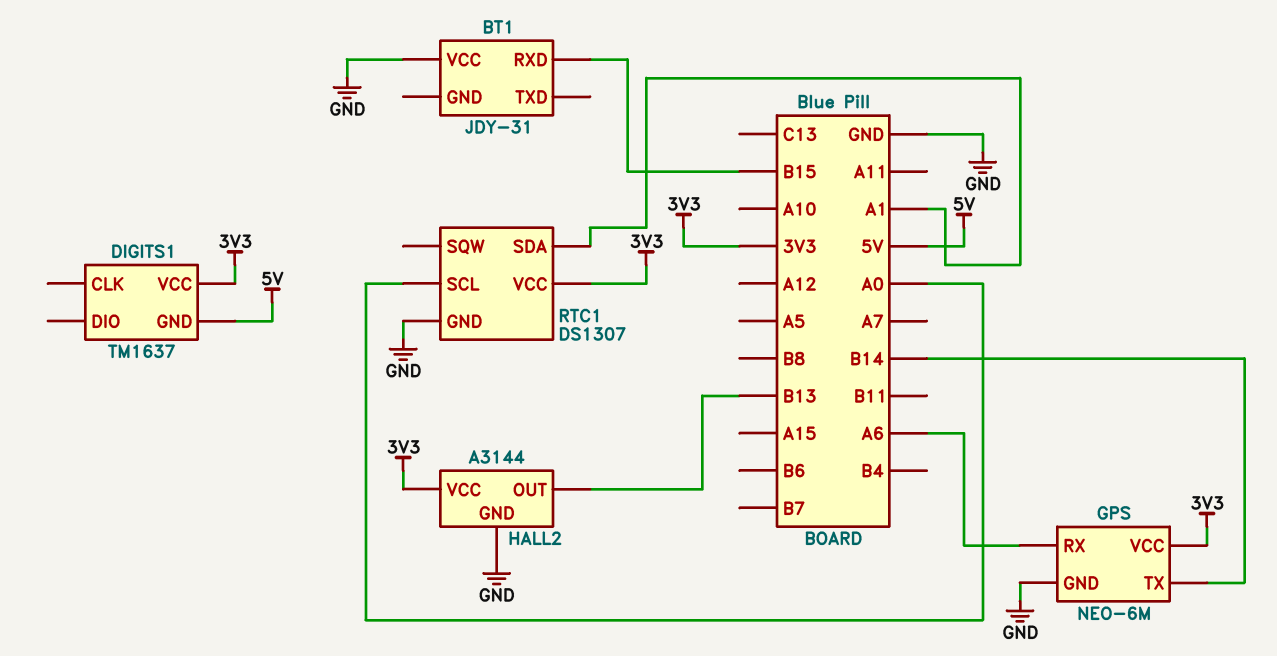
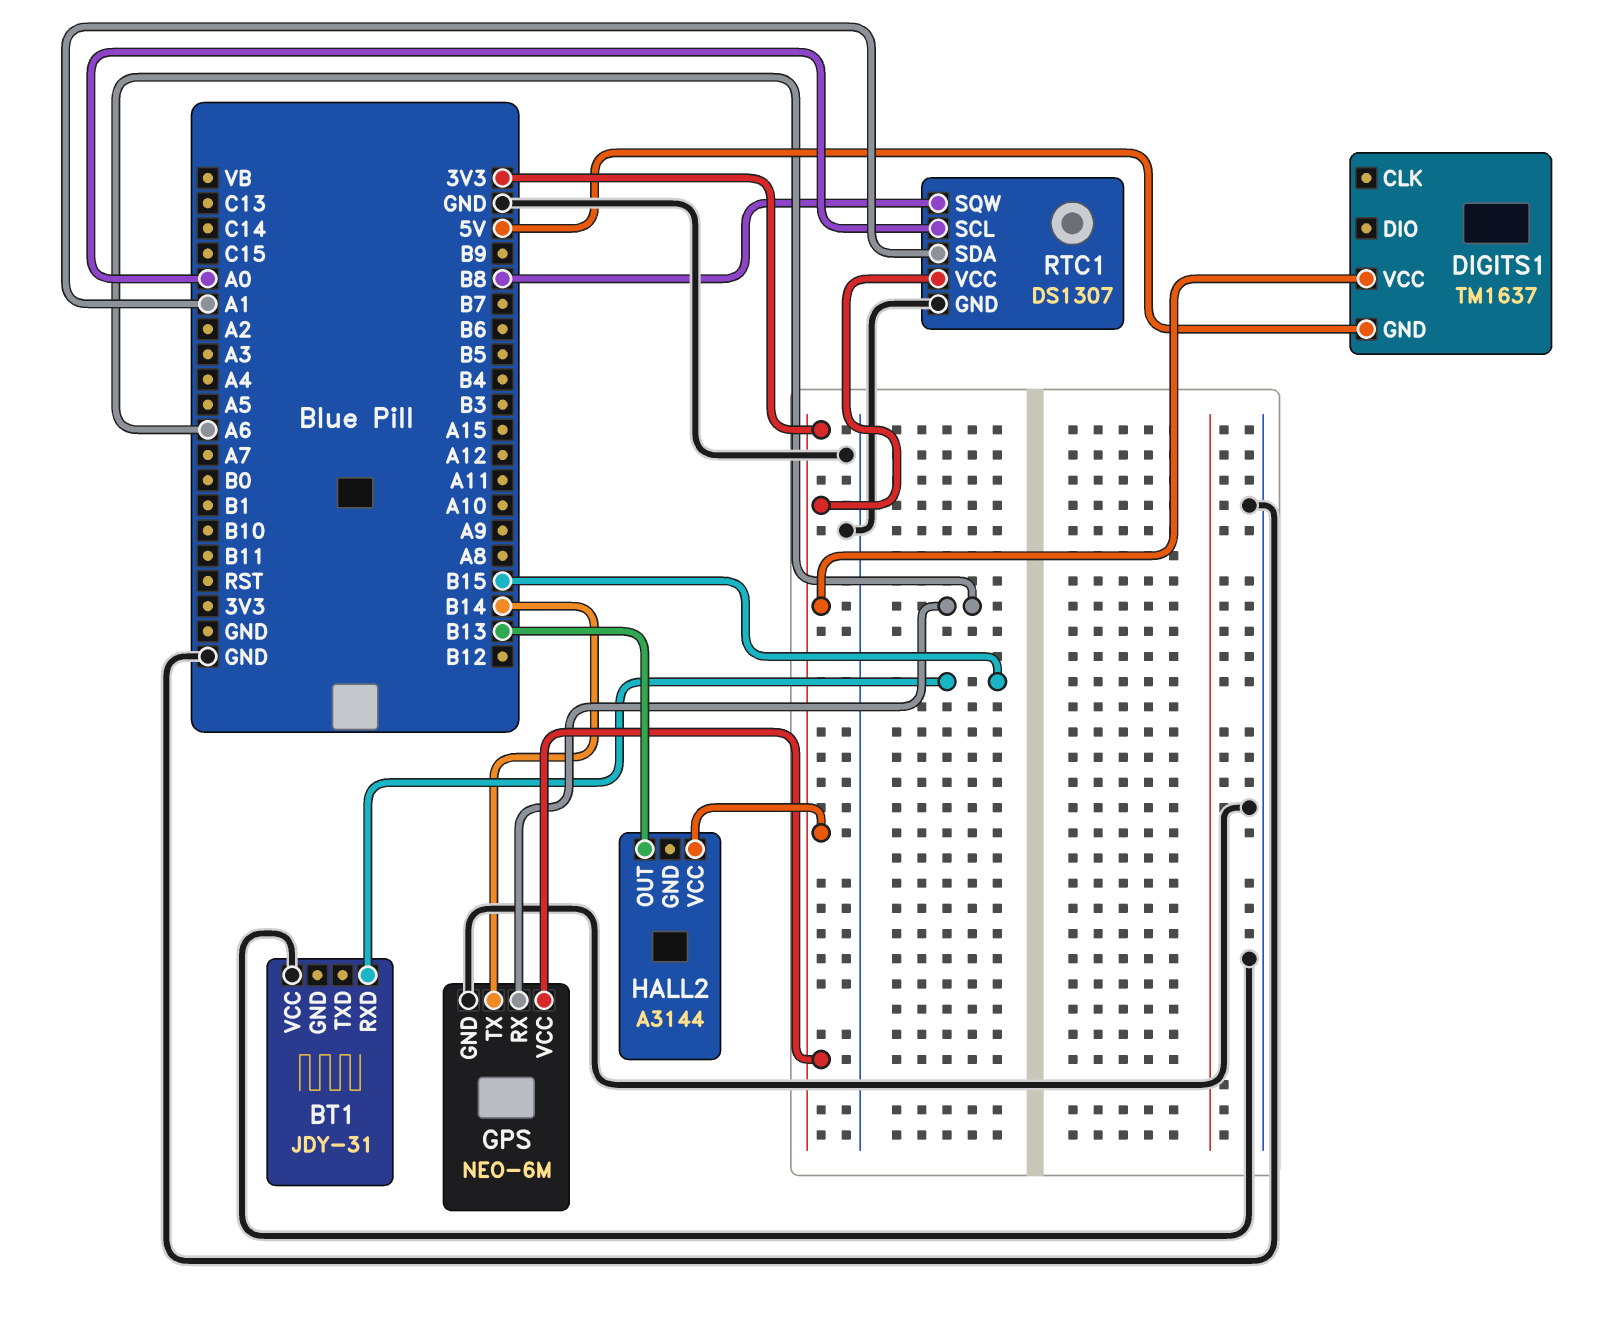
HALL2 pin GND: GND -> none
RTC1 pin SQW: none -> B8

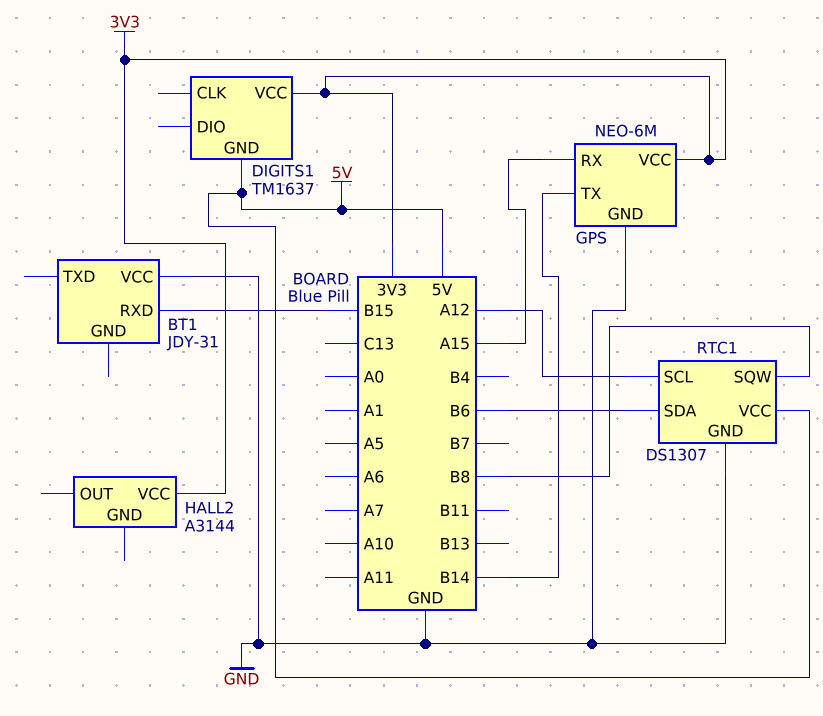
GPS pin RX: A6 -> A15
HALL2 pin OUT: B13 -> none
RTC1 pin SCL: A0 -> A12
RTC1 pin SDA: A1 -> B6
RTC1 pin VCC: 3V3 -> 5V

